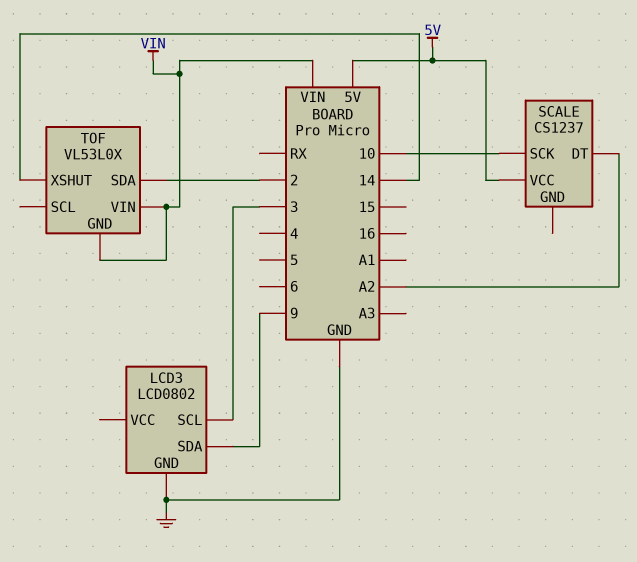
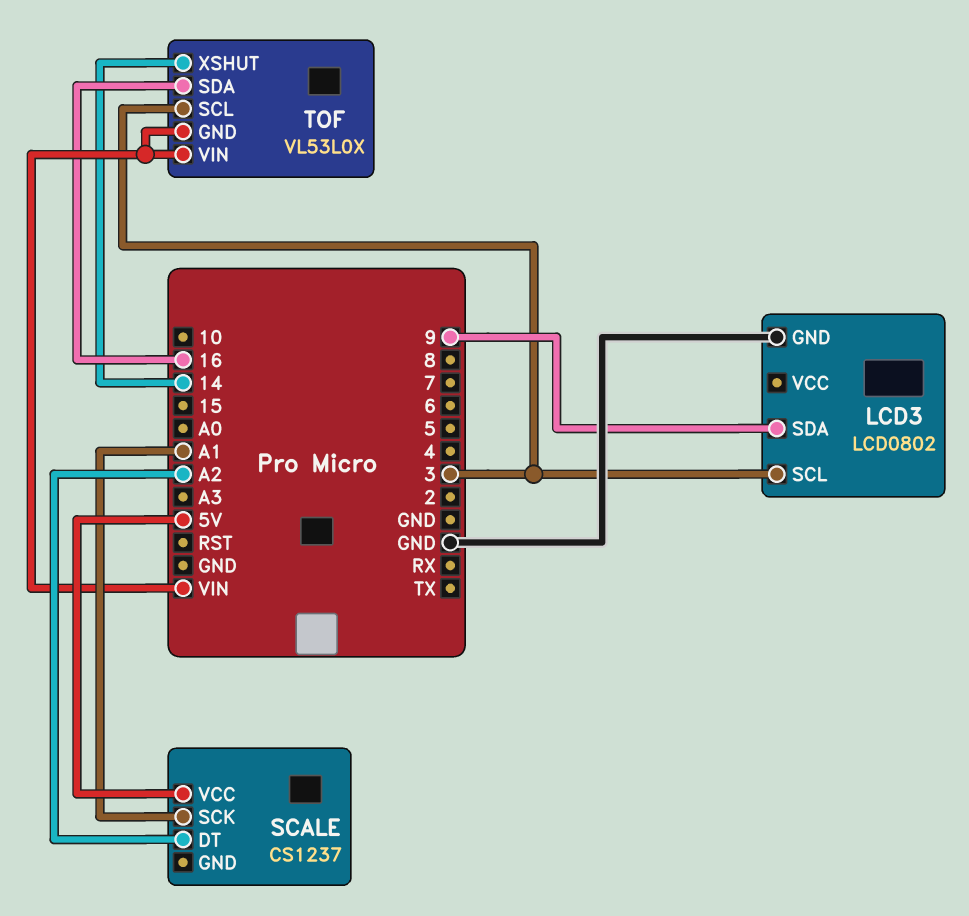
SCALE pin SCK: 10 -> A1
TOF pin SCL: none -> 3
TOF pin SDA: 2 -> 16

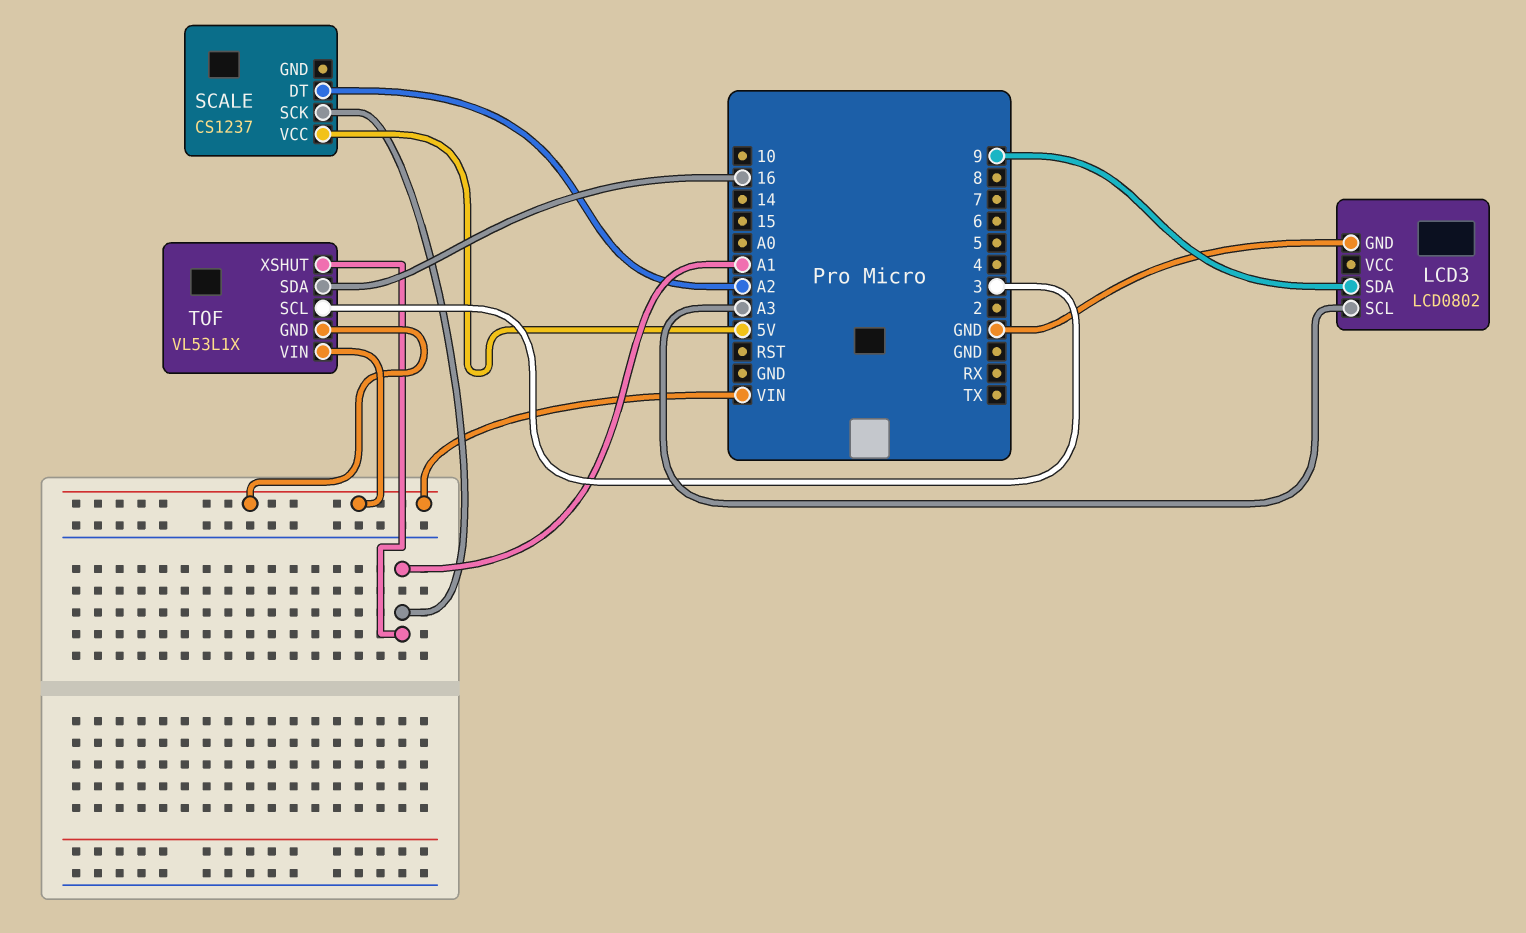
LCD3 pin SCL: 3 -> A3
TOF: VL53L0X -> VL53L1X
TOF pin XSHUT: 14 -> A1

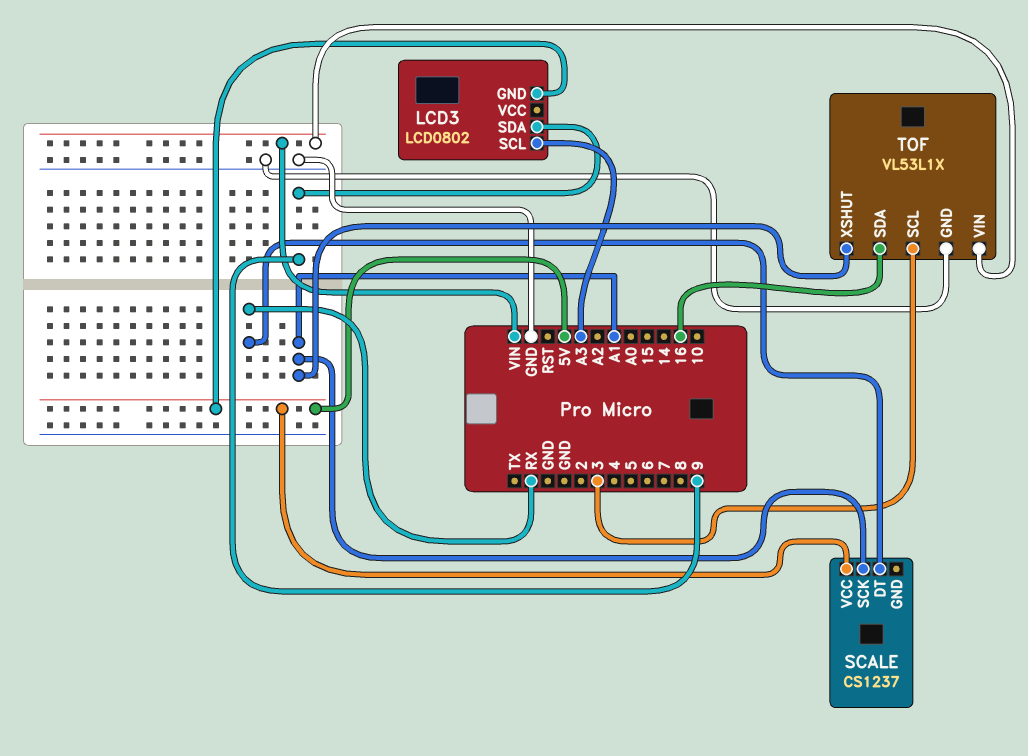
LCD3 pin GND: GND -> 5V
SCALE pin DT: A2 -> RX
TOF pin GND: VIN -> GND

